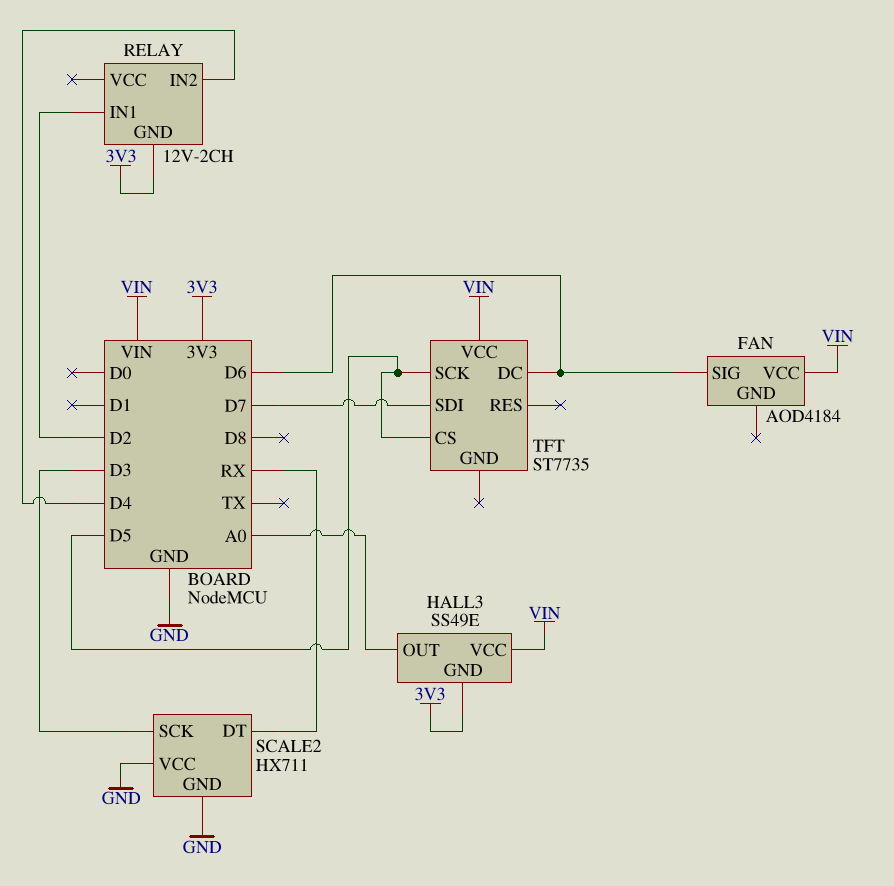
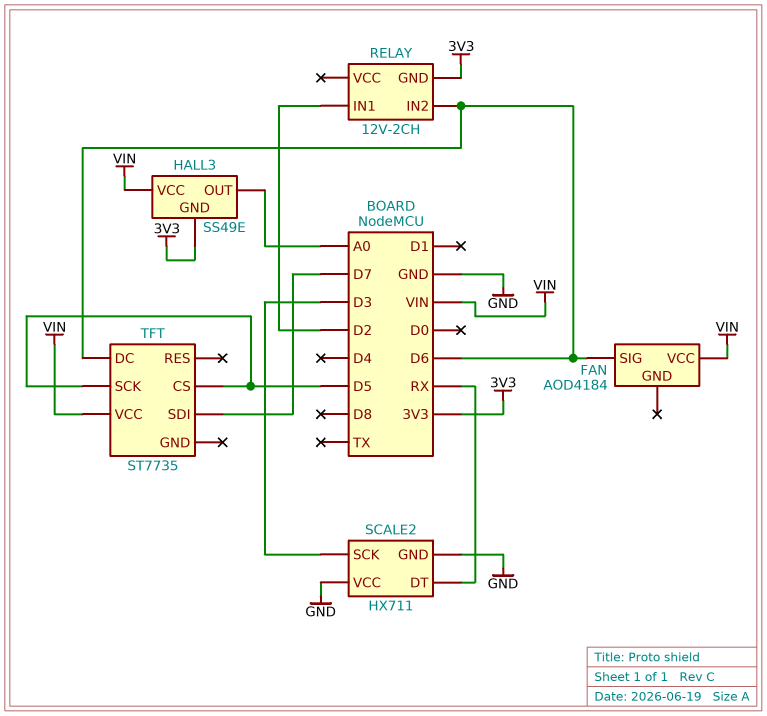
RELAY pin IN2: D4 -> D6

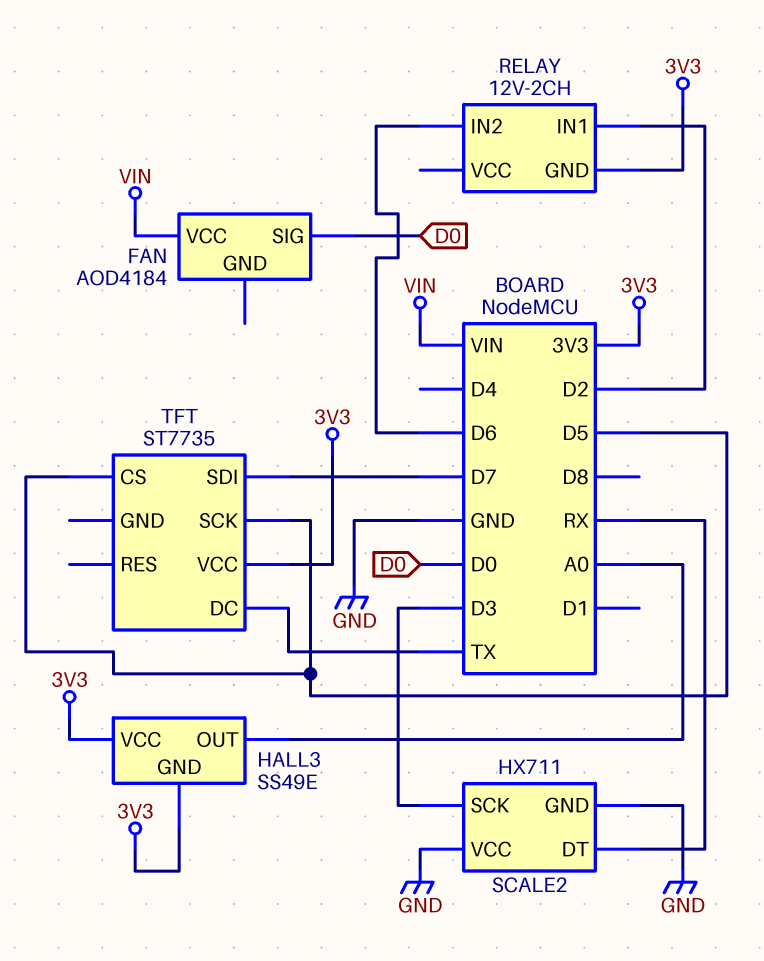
FAN pin SIG: D6 -> D0
HALL3 pin VCC: VIN -> 3V3
TFT pin DC: D6 -> TX
TFT pin VCC: VIN -> 3V3

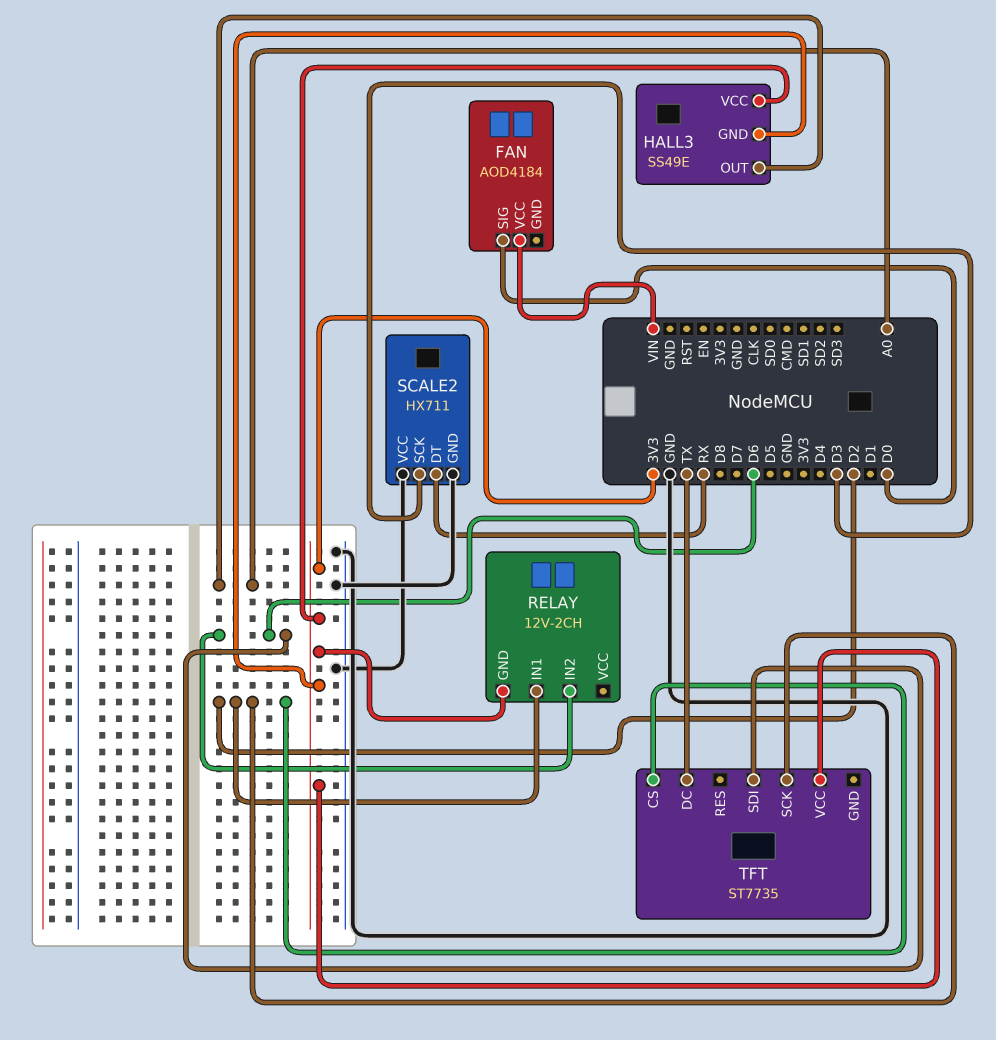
TFT pin CS: D5 -> D2
TFT pin SCK: D5 -> D2
TFT pin SDI: D7 -> D6

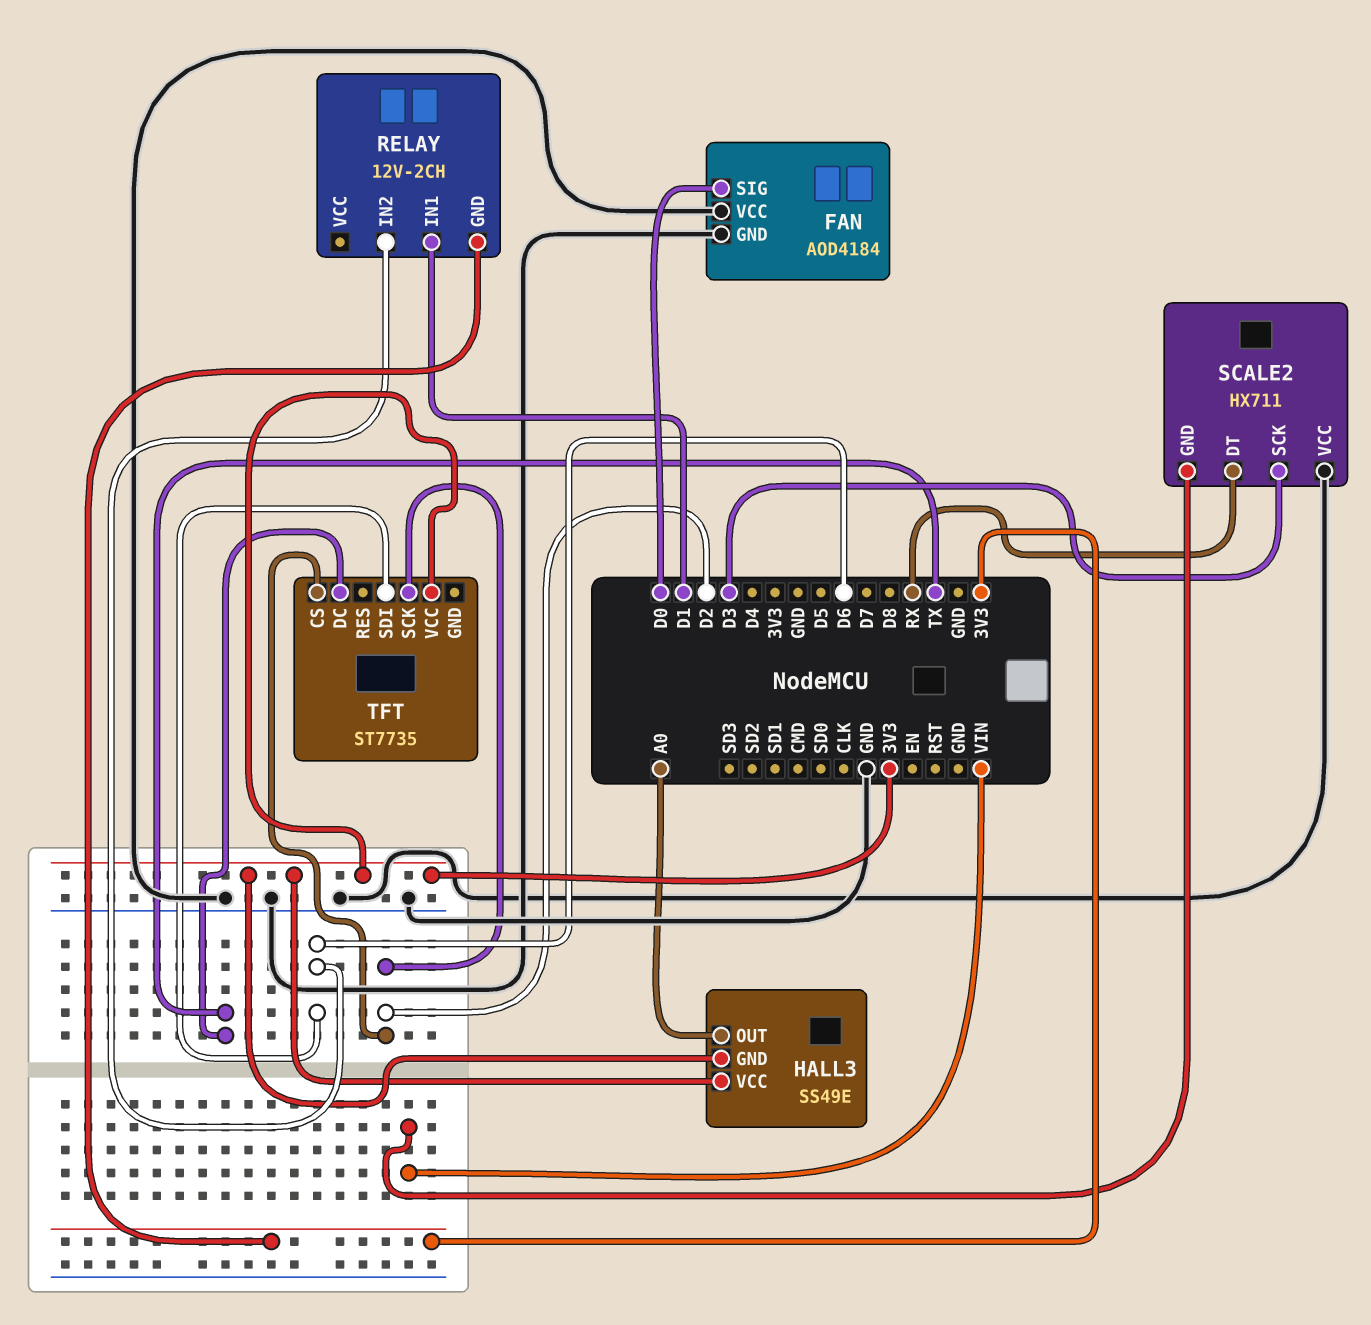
FAN pin GND: none -> GND
FAN pin VCC: VIN -> GND
RELAY pin IN1: D2 -> D1
SCALE2 pin GND: GND -> VIN

